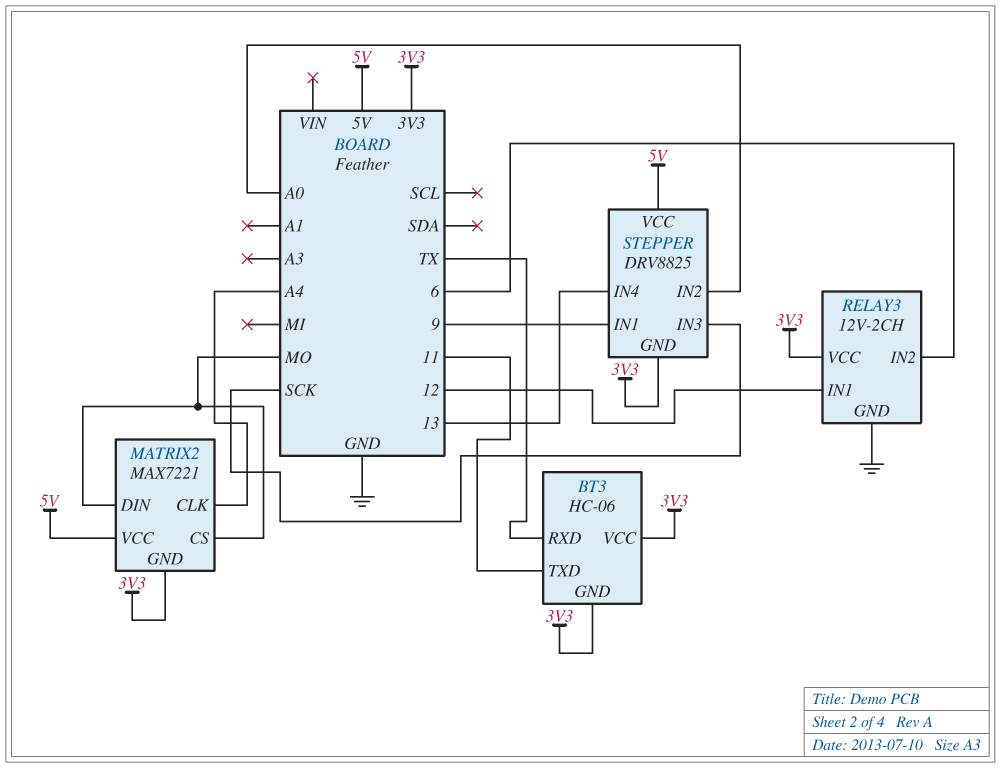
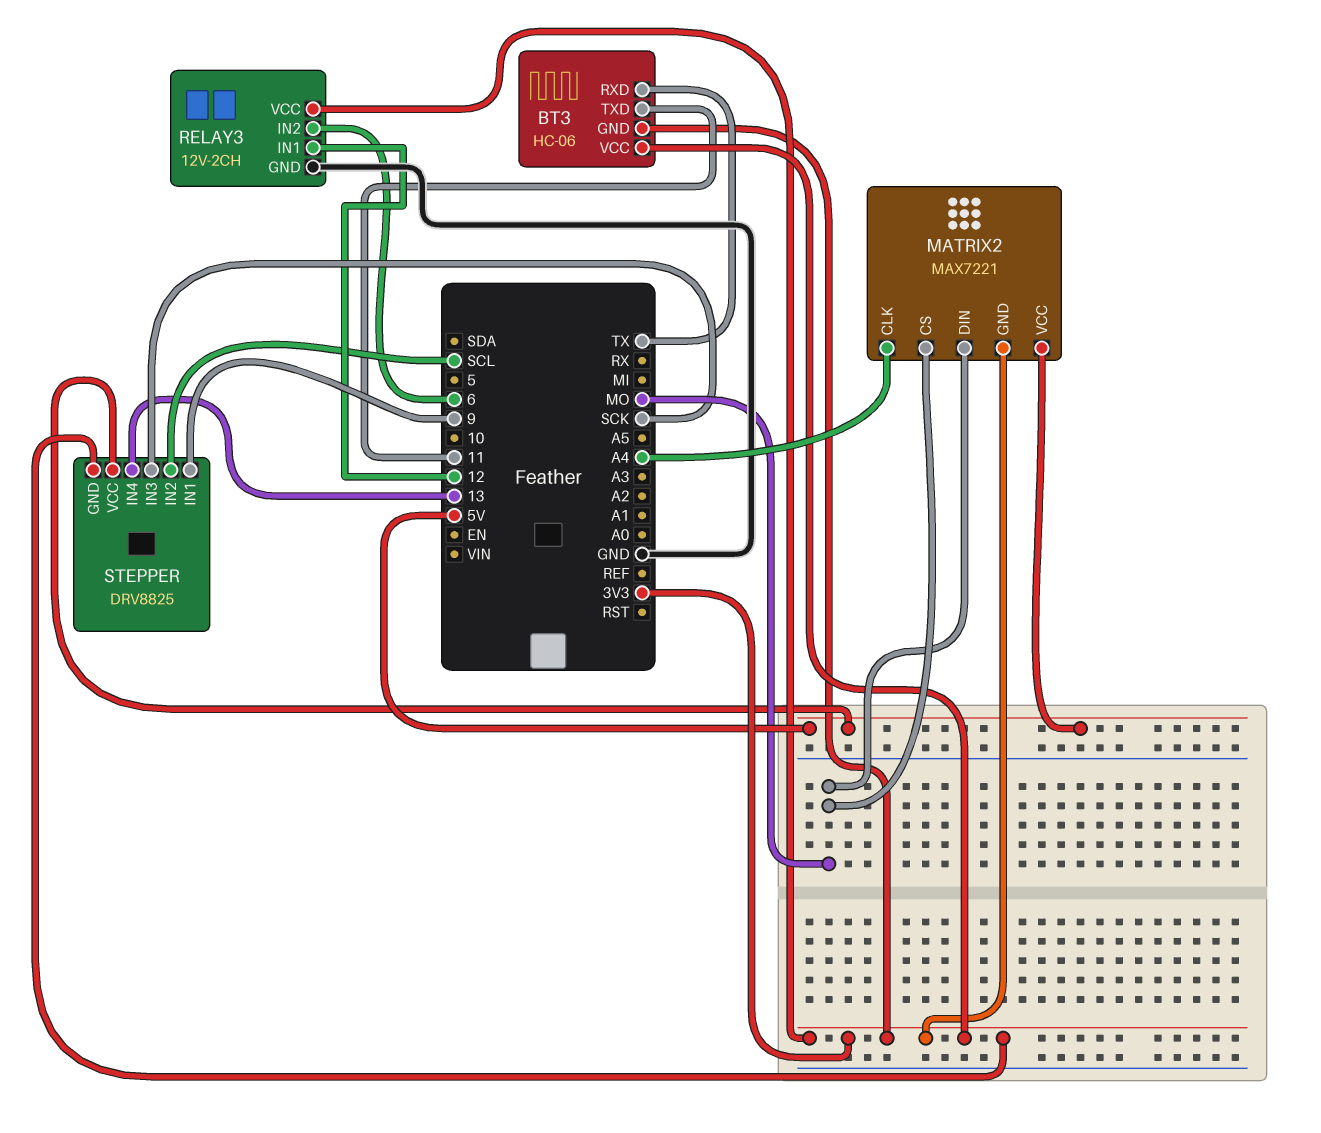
STEPPER pin IN2: A0 -> SCL

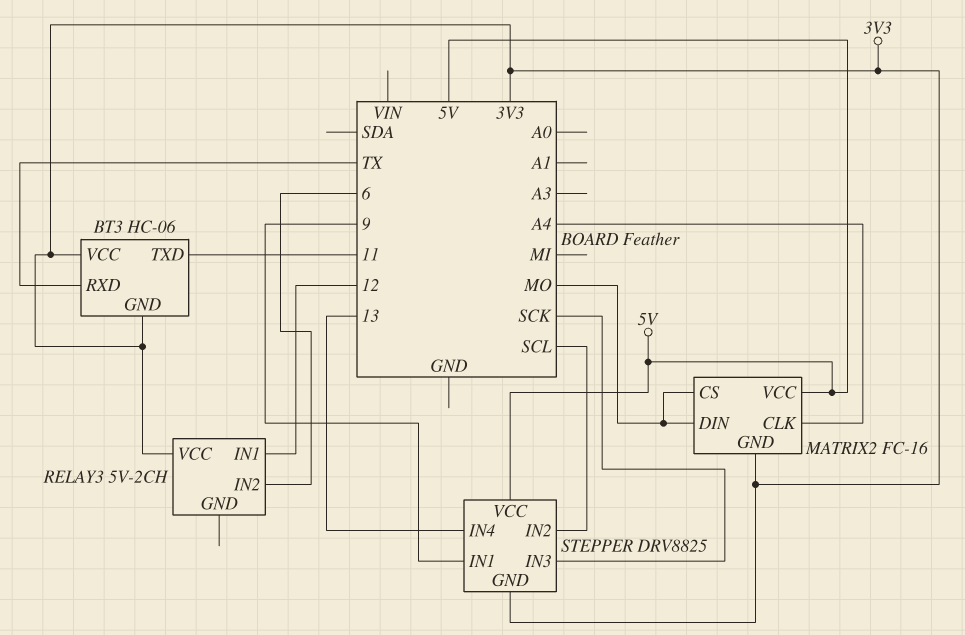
MATRIX2: MAX7221 -> FC-16
RELAY3: 12V-2CH -> 5V-2CH
RELAY3 pin GND: GND -> none

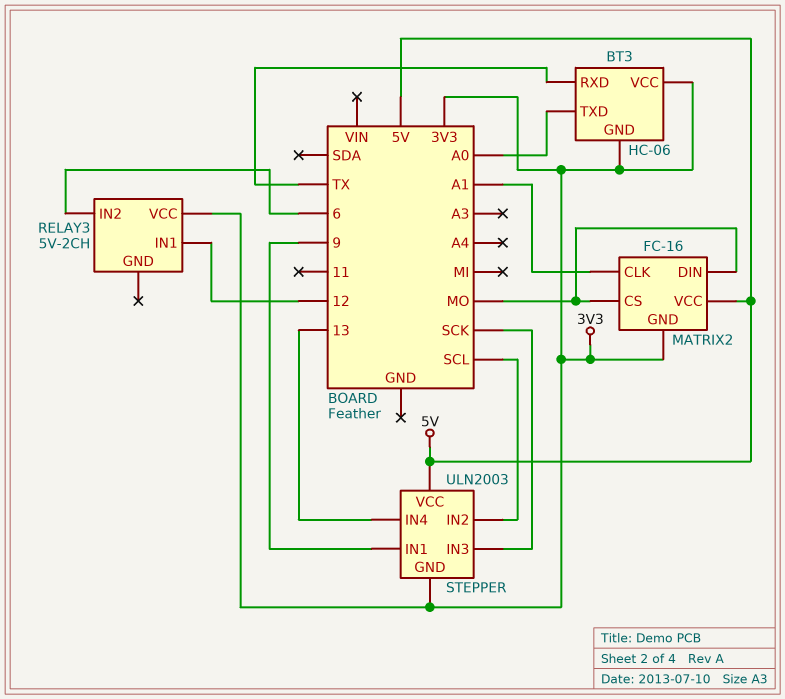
BT3 pin TXD: 11 -> A0
MATRIX2 pin CLK: A4 -> A1
STEPPER: DRV8825 -> ULN2003

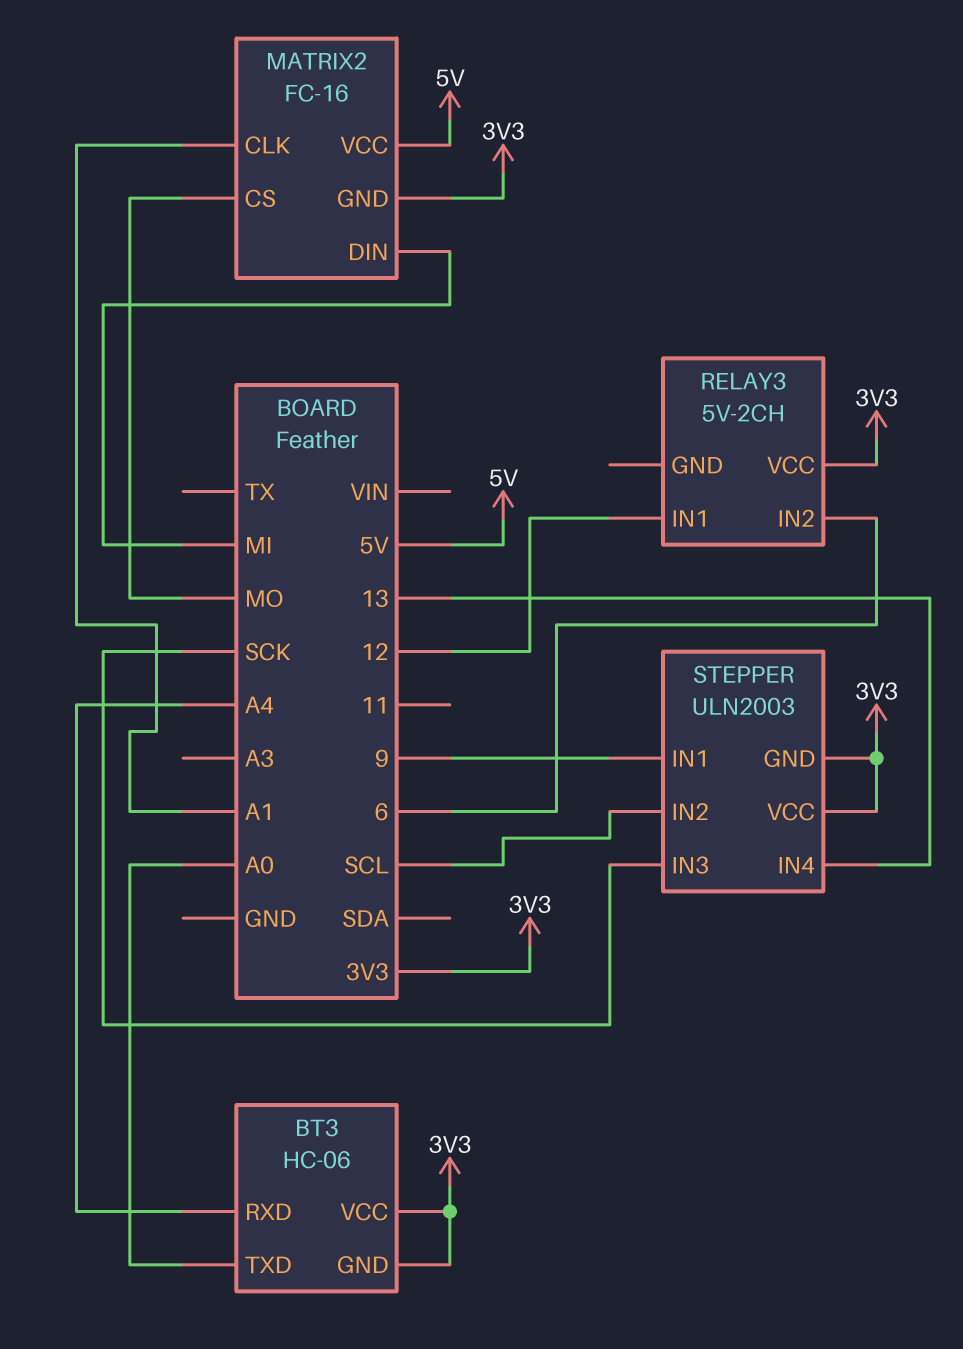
BT3 pin RXD: TX -> A4
MATRIX2 pin DIN: MO -> MI
STEPPER pin VCC: 5V -> 3V3

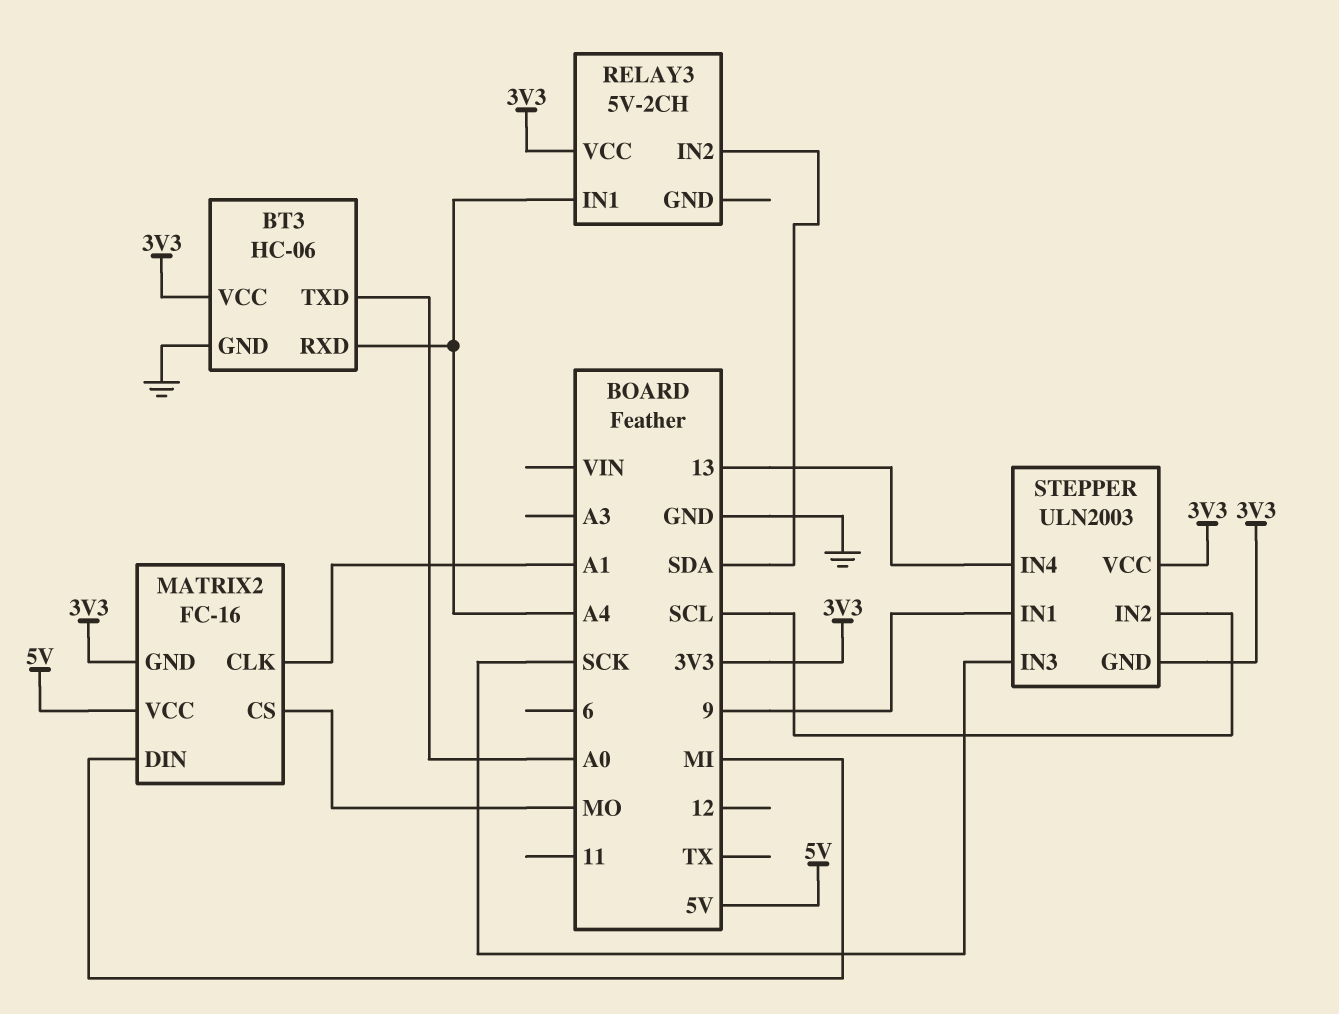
BT3 pin GND: 3V3 -> GND
RELAY3 pin IN1: 12 -> A4
RELAY3 pin IN2: 6 -> SDA

